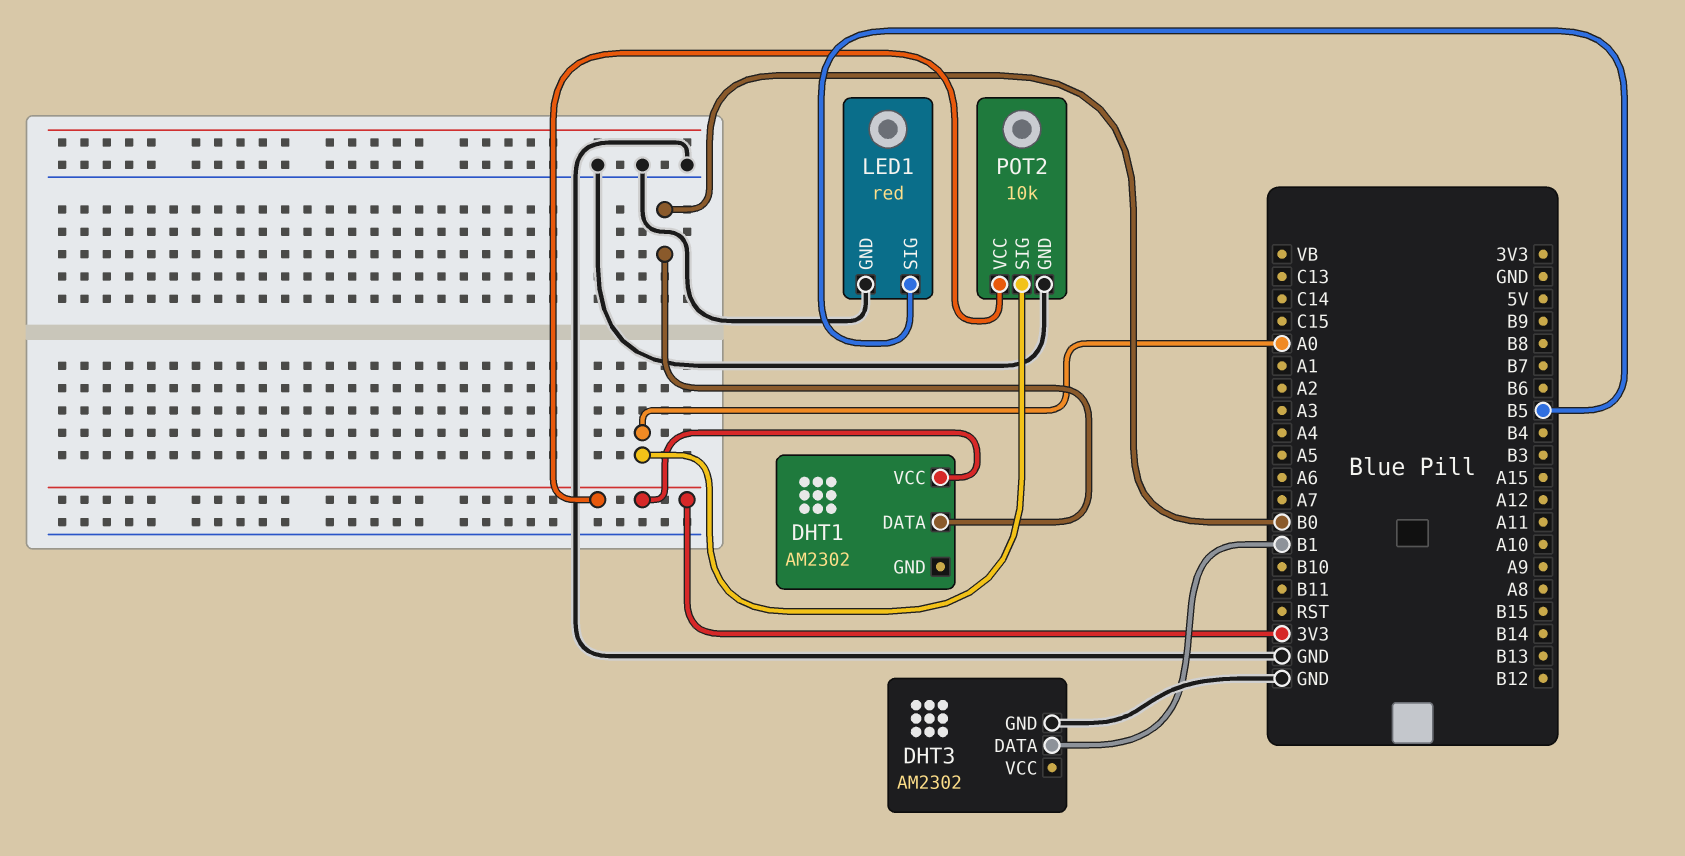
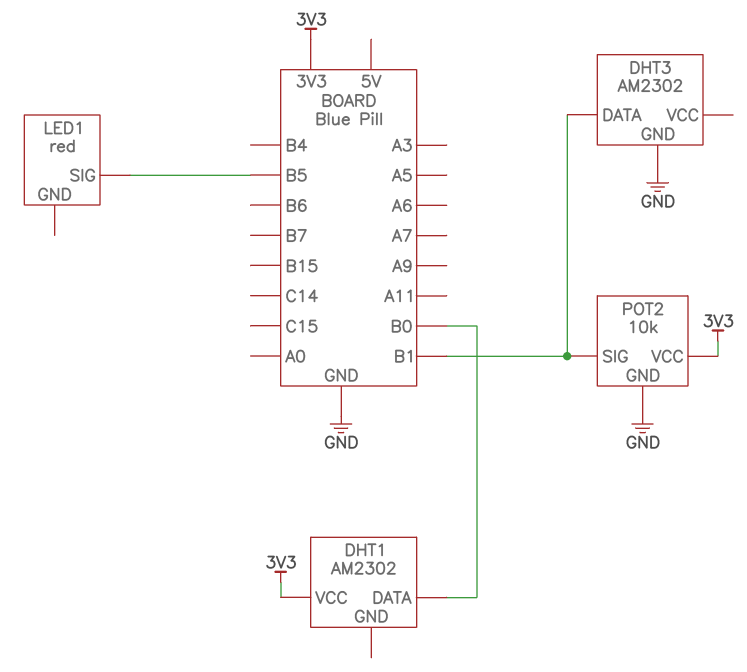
LED1 pin GND: GND -> none
POT2 pin SIG: A0 -> B1

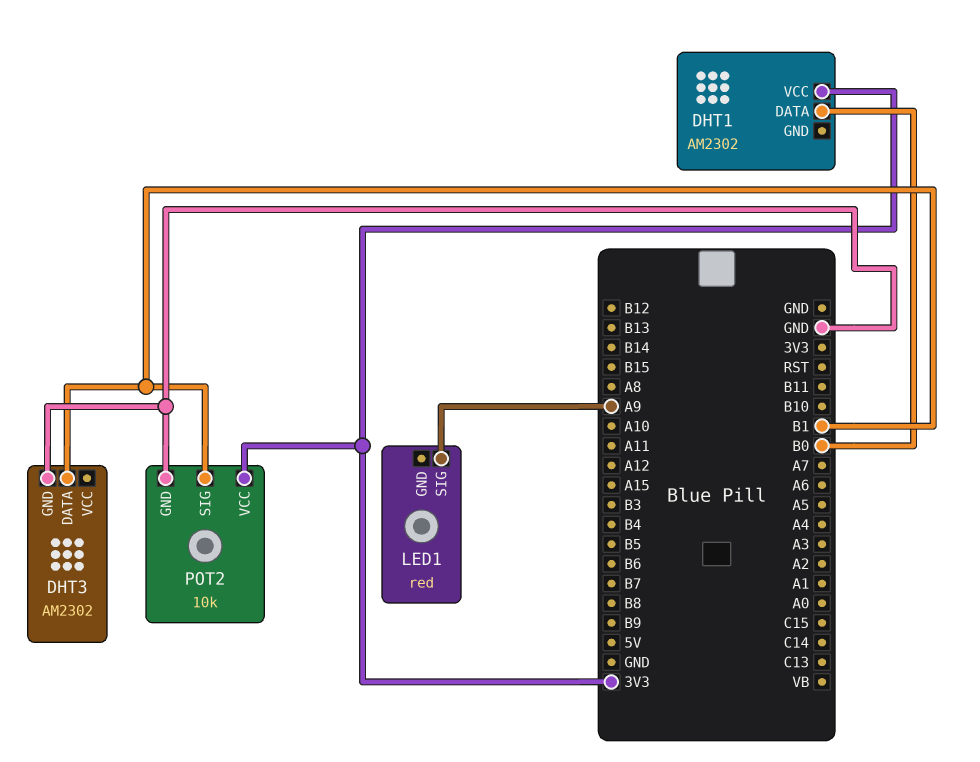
LED1 pin SIG: B5 -> A9

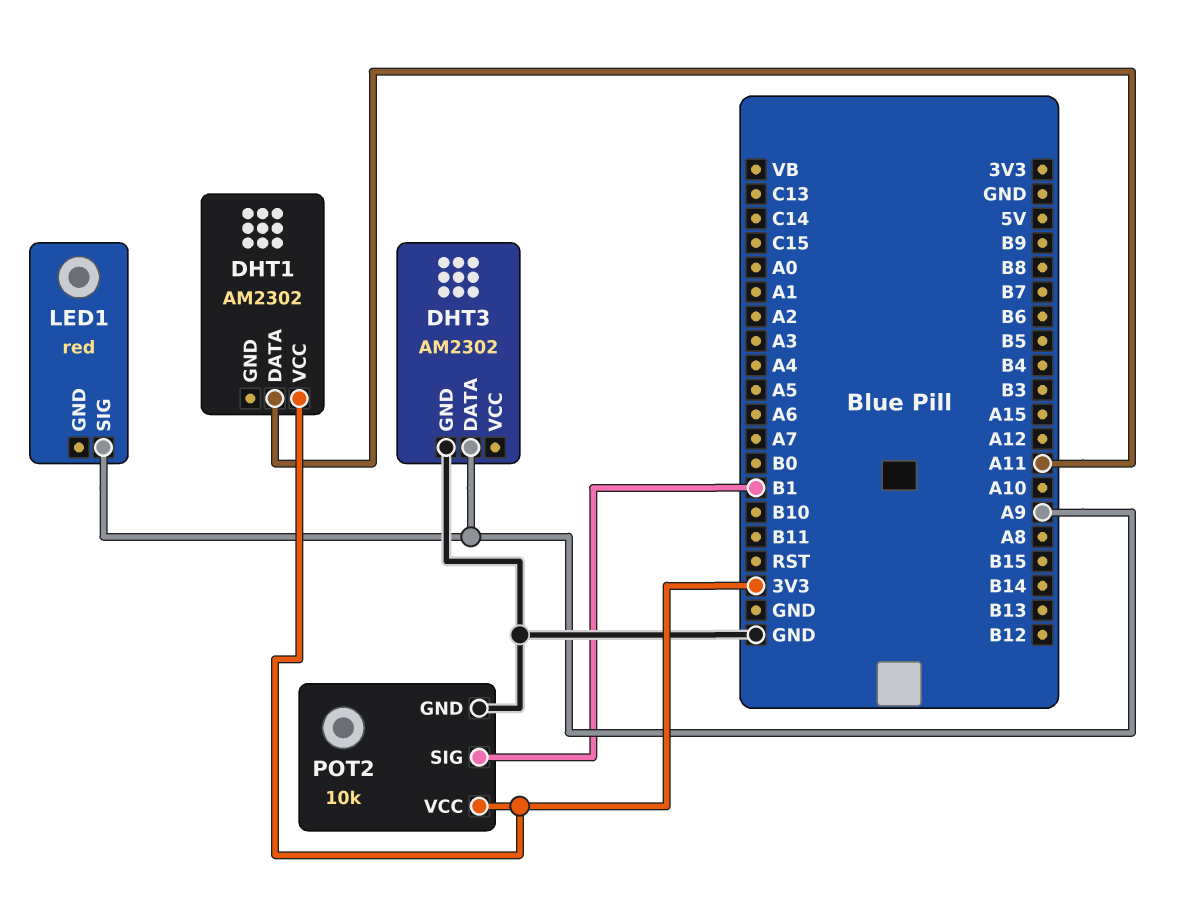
DHT1 pin DATA: B0 -> A11
DHT3 pin DATA: B1 -> A9

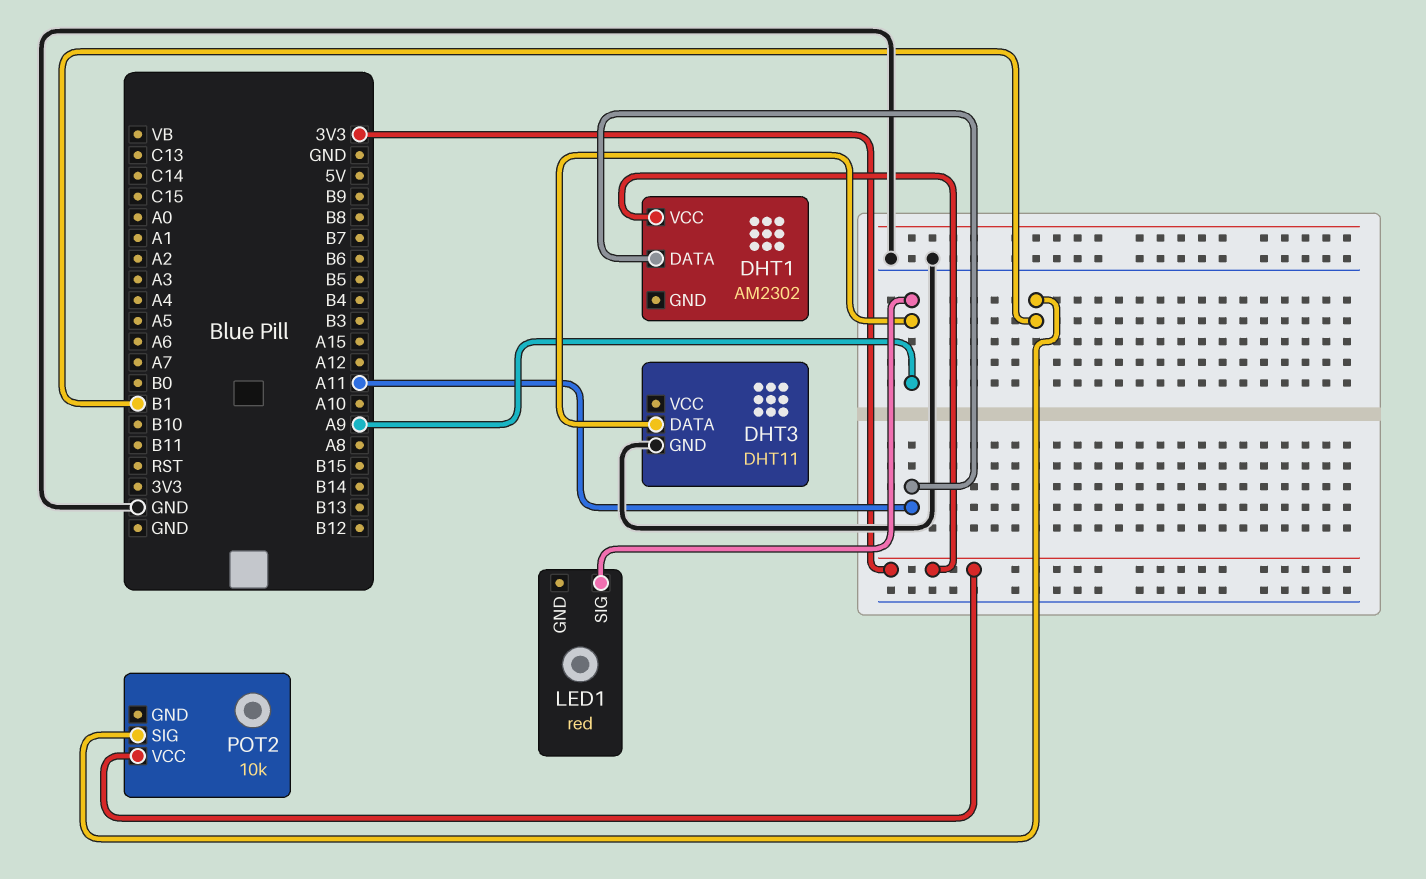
DHT3: AM2302 -> DHT11
POT2 pin GND: GND -> none

